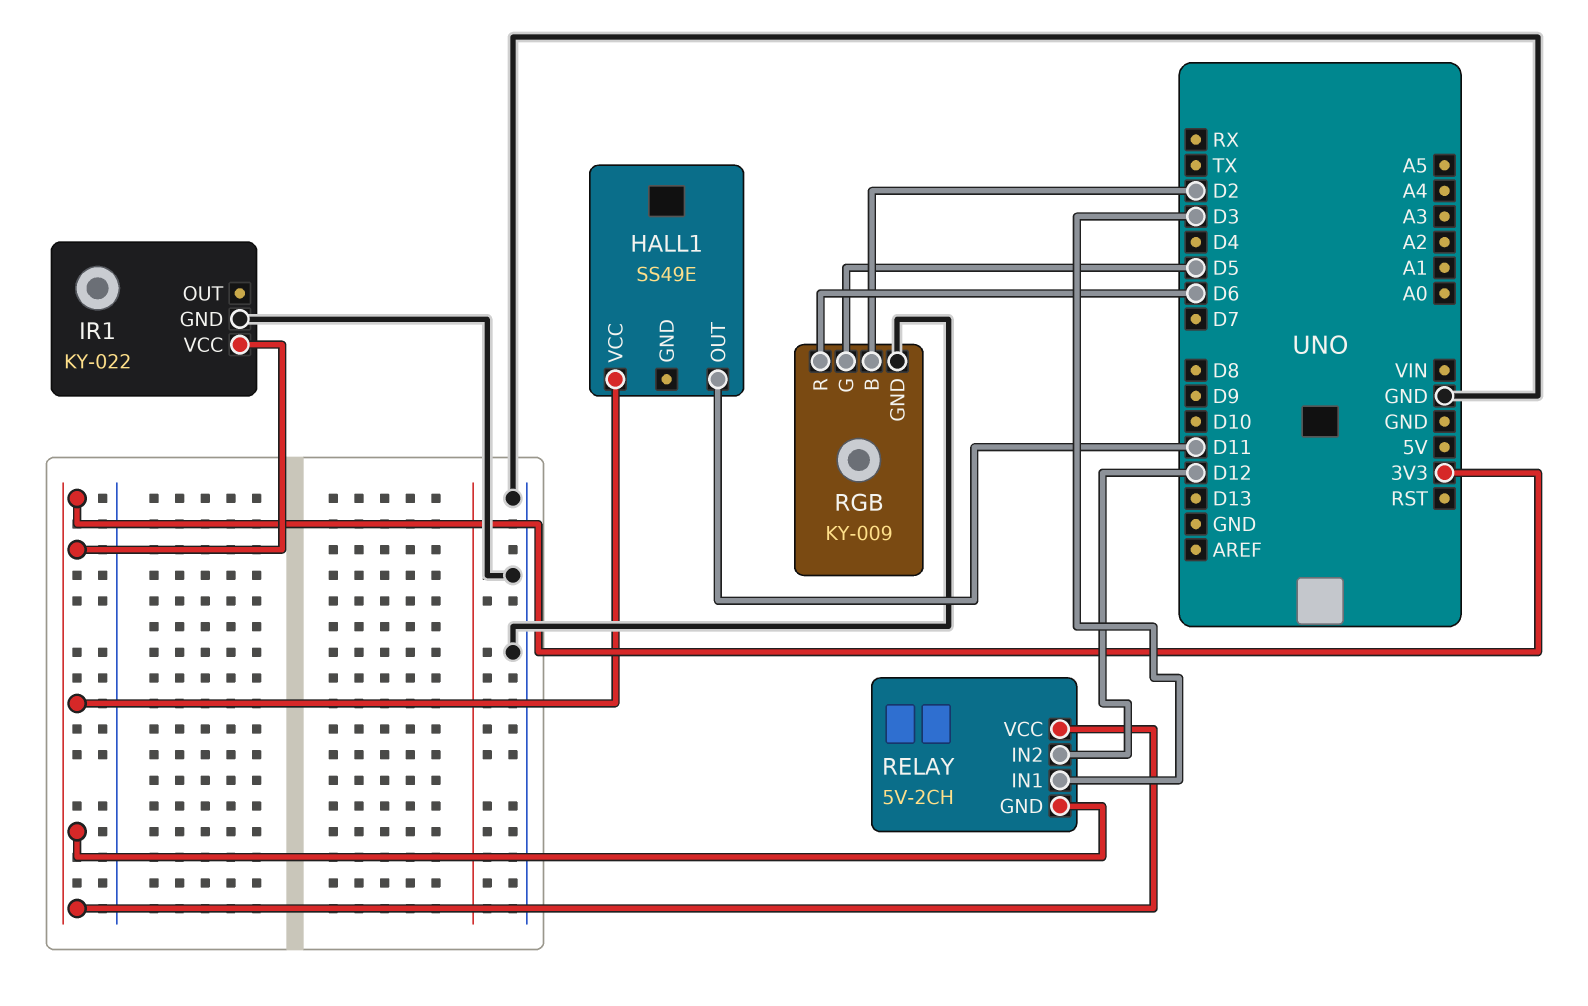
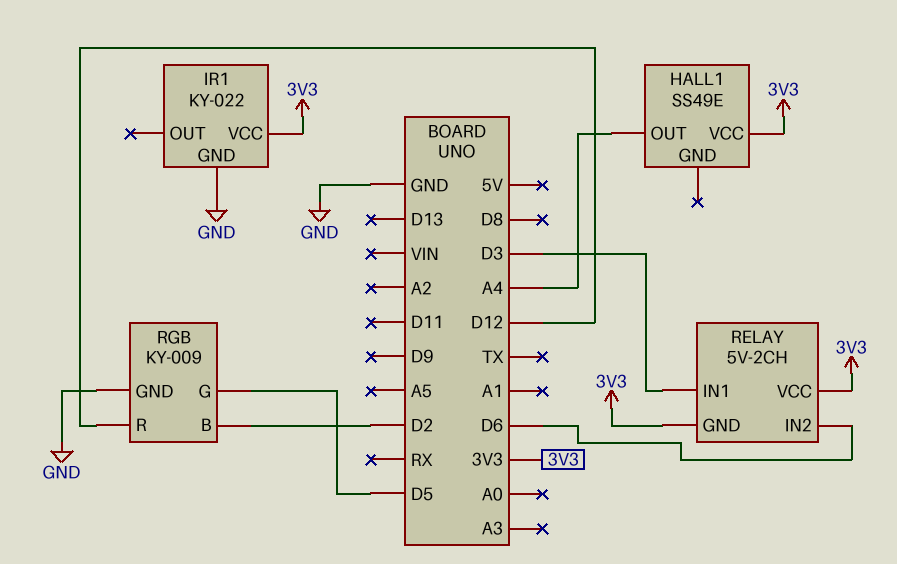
HALL1 pin OUT: D11 -> A4
RELAY pin IN2: D12 -> D6
RGB pin R: D6 -> D12

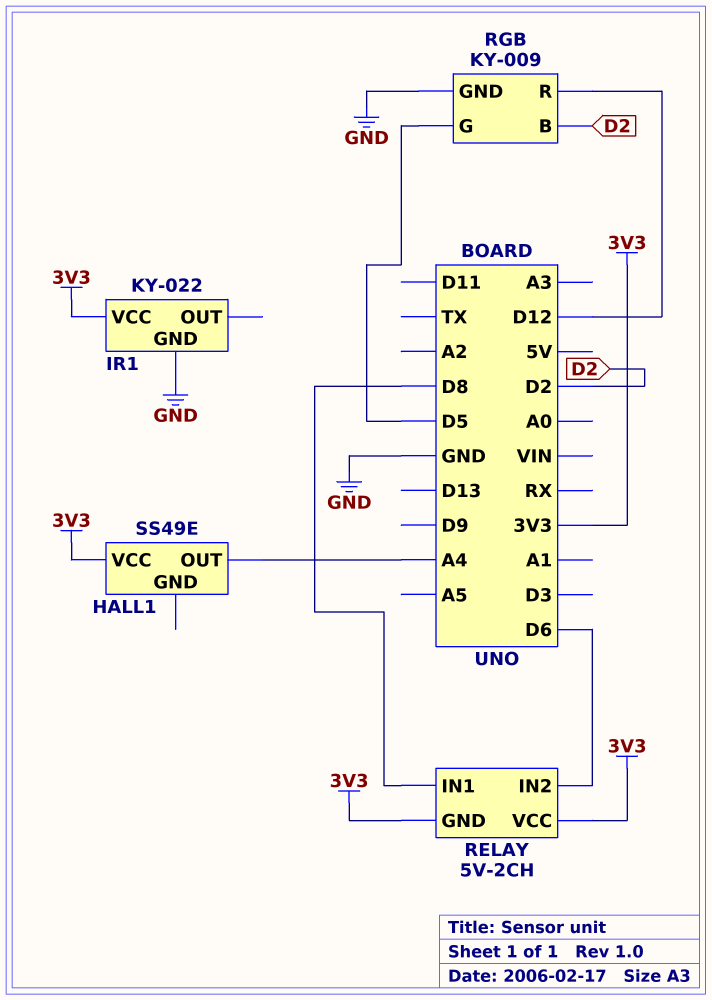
RELAY pin IN1: D3 -> D8

